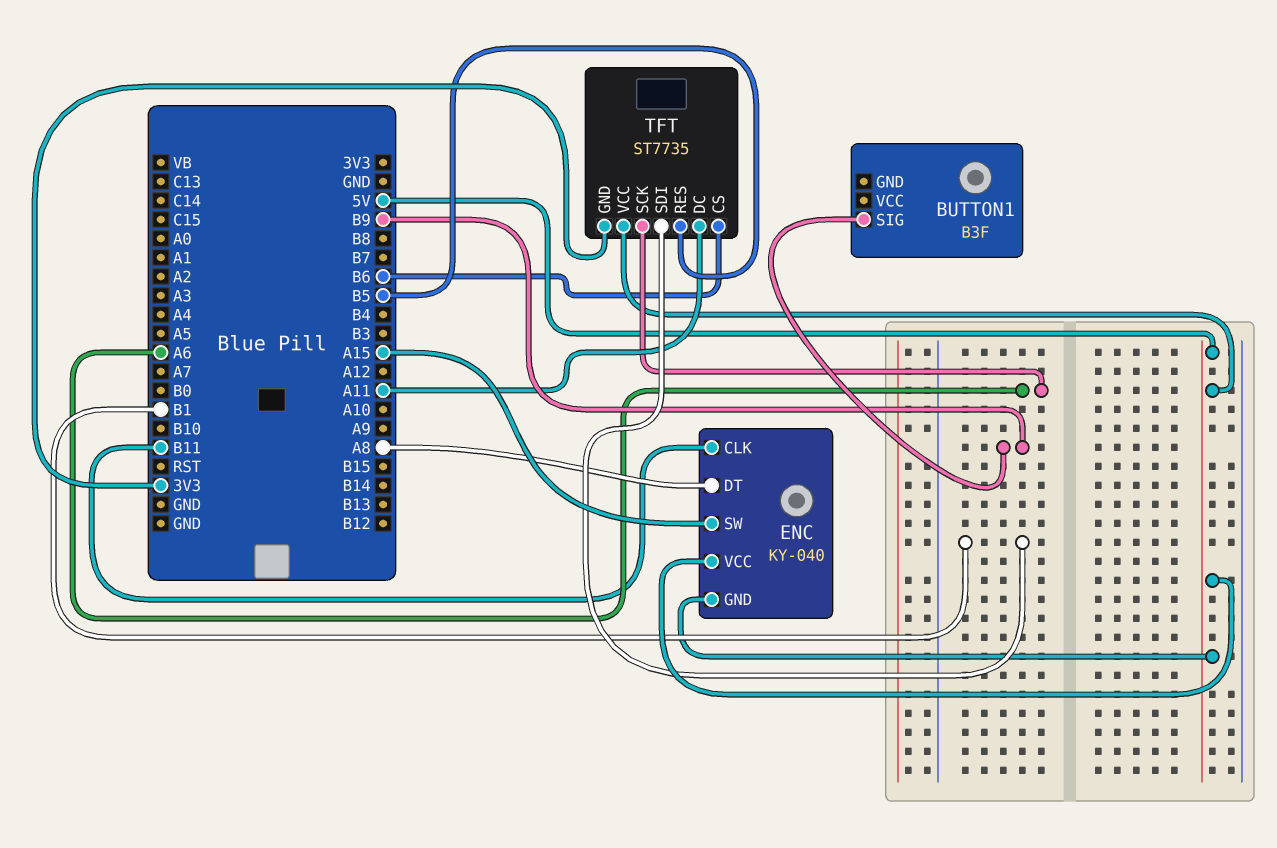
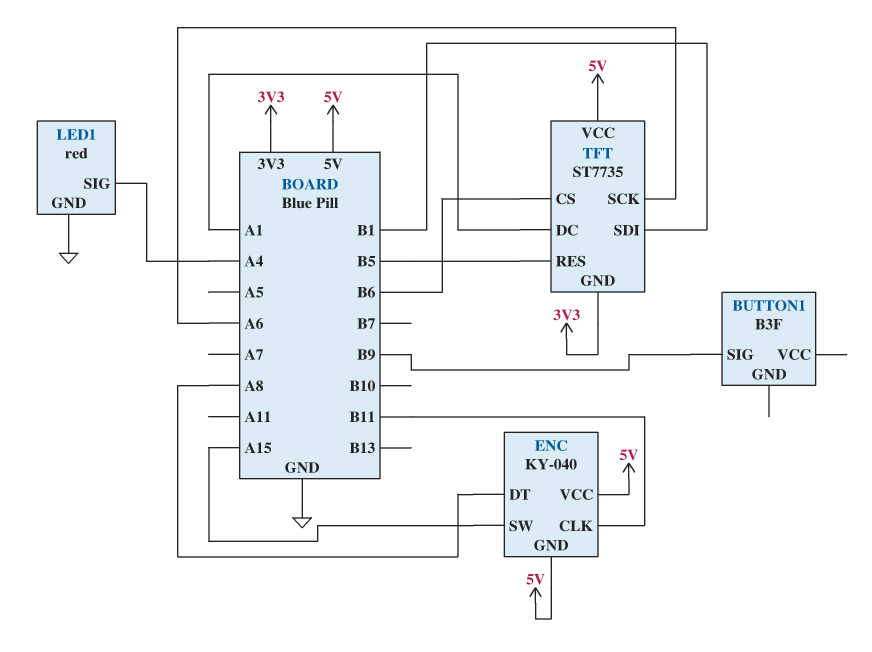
LED1: none -> red
LED1 pin GND: none -> GND
LED1 pin SIG: none -> A4
TFT pin DC: A11 -> A1

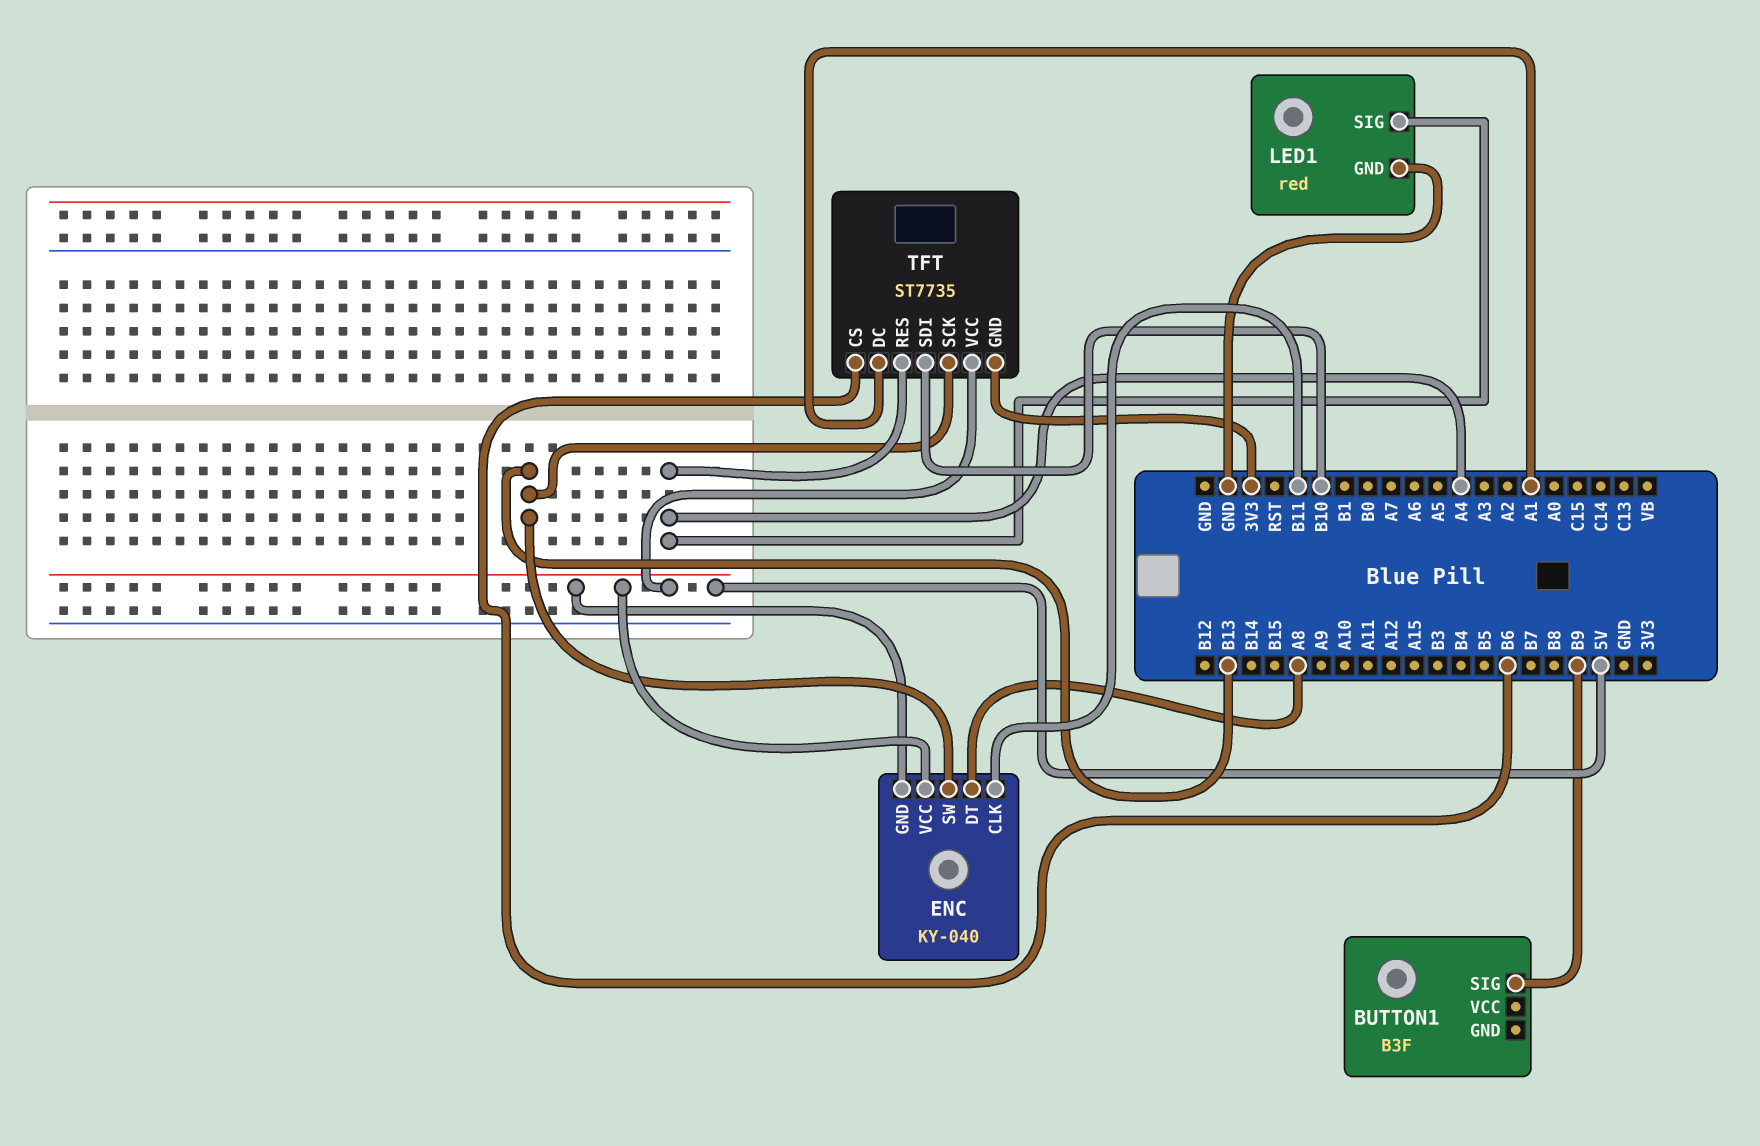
ENC pin SW: A15 -> B13
TFT pin RES: B5 -> A4
TFT pin SCK: A6 -> B13
TFT pin SDI: B1 -> B10

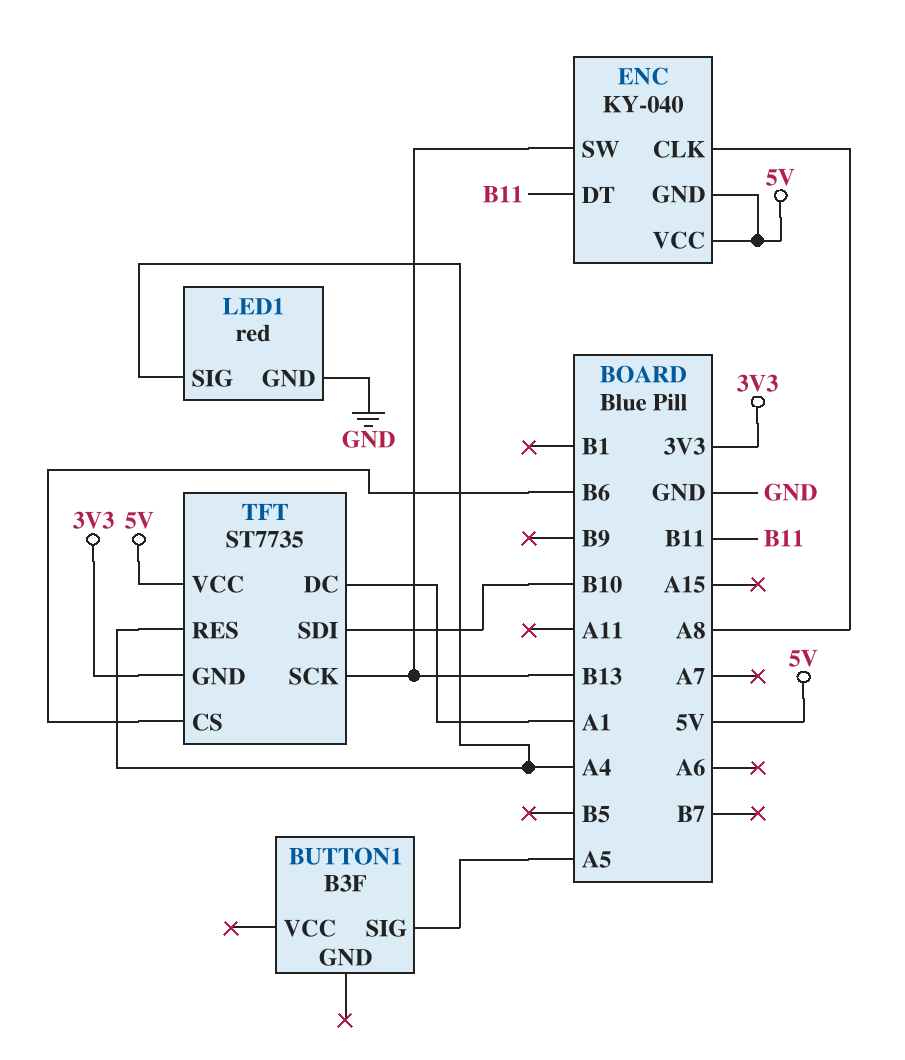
BUTTON1 pin SIG: B9 -> A5
ENC pin CLK: B11 -> A8
ENC pin DT: A8 -> B11

